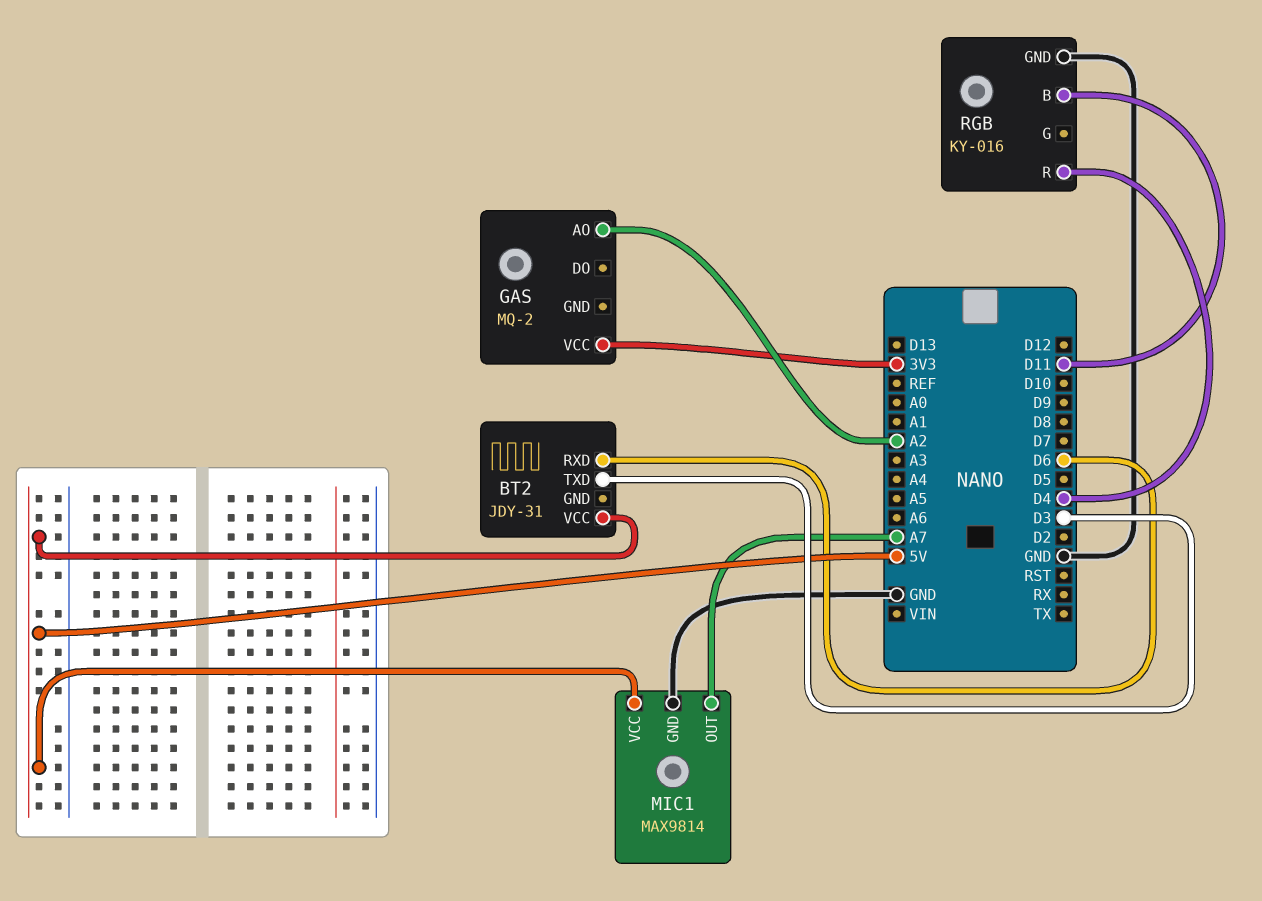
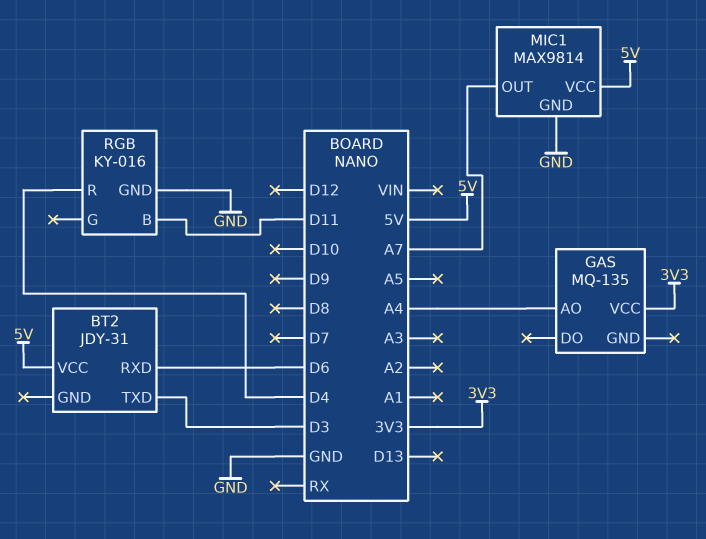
GAS: MQ-2 -> MQ-135
GAS pin AO: A2 -> A4

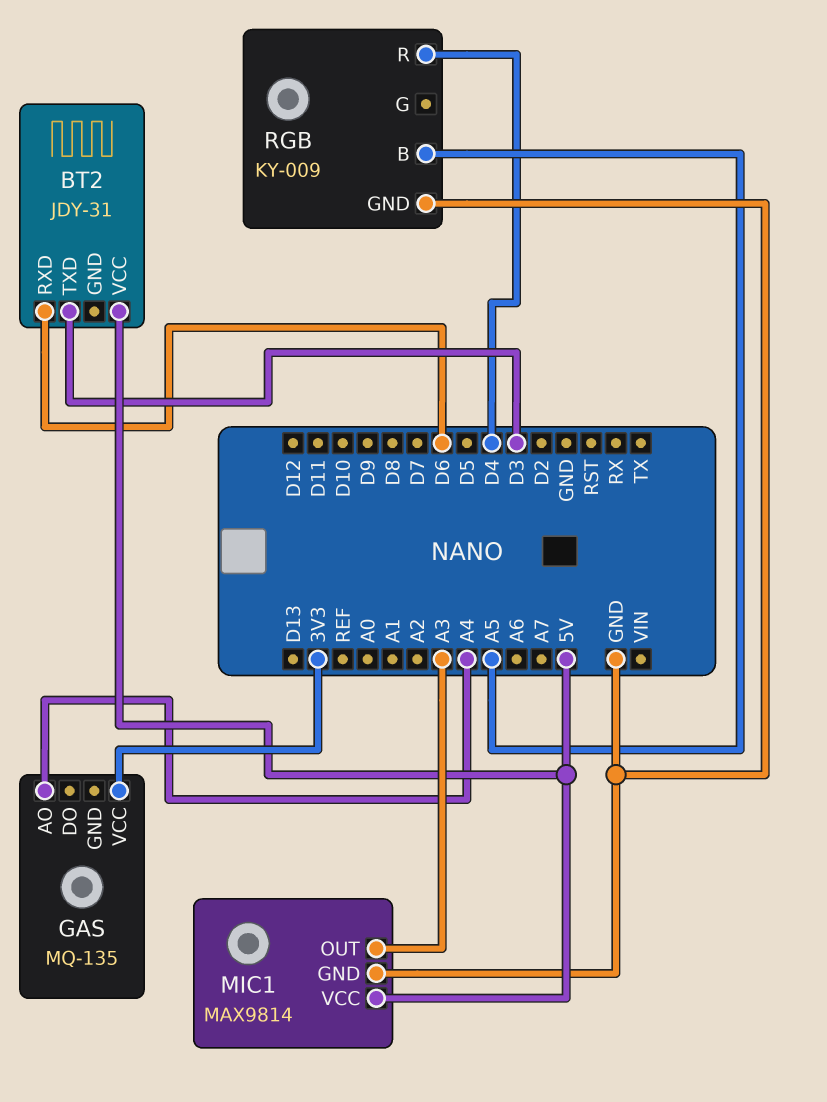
MIC1 pin OUT: A7 -> A3
RGB: KY-016 -> KY-009
RGB pin B: D11 -> A5

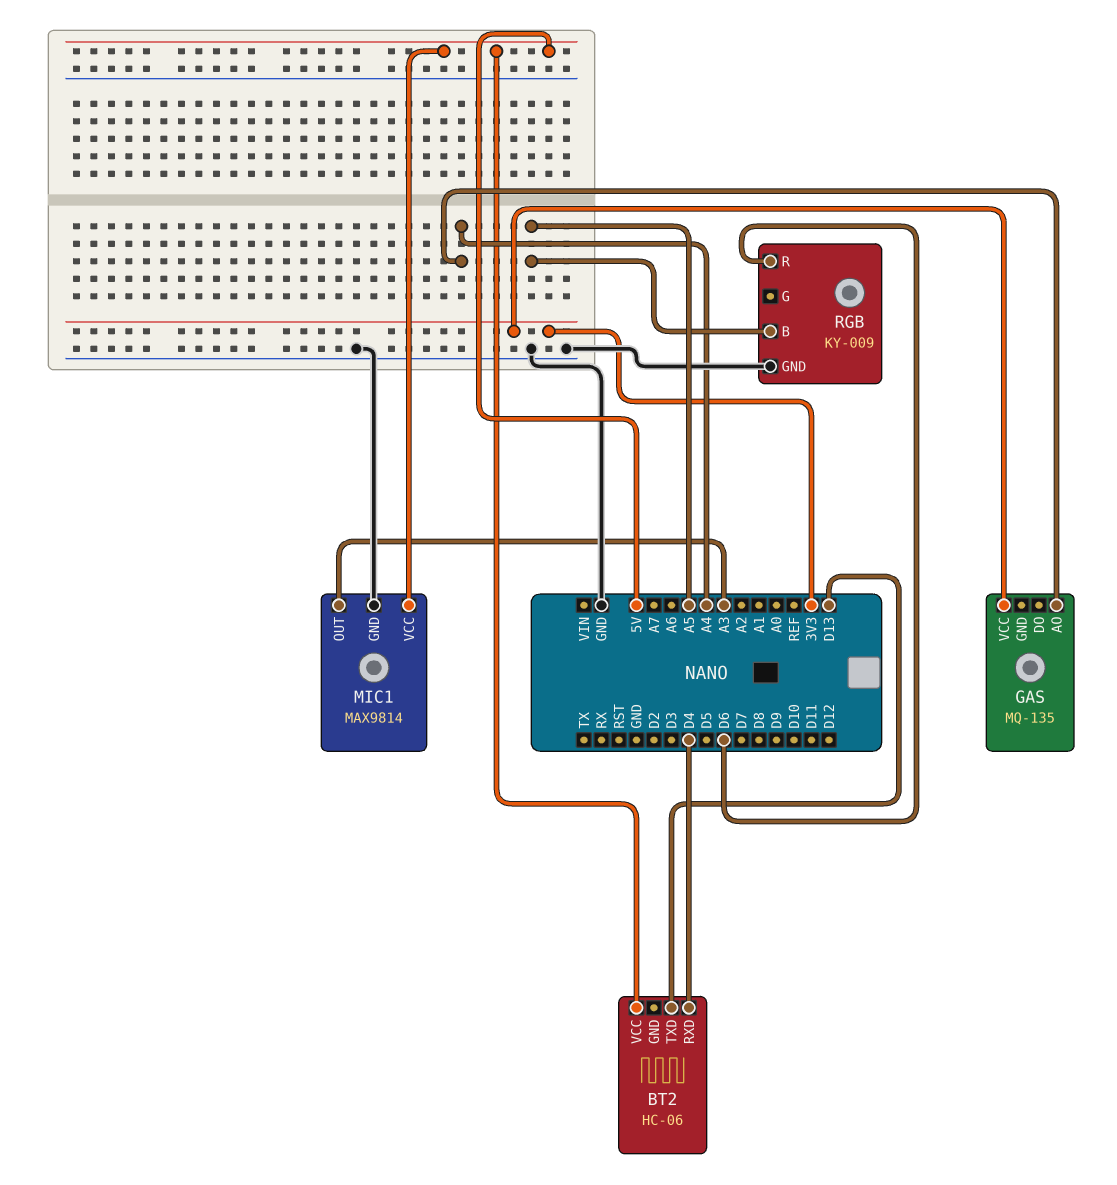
BT2: JDY-31 -> HC-06
BT2 pin RXD: D6 -> D4
BT2 pin TXD: D3 -> D13
RGB pin R: D4 -> D6

